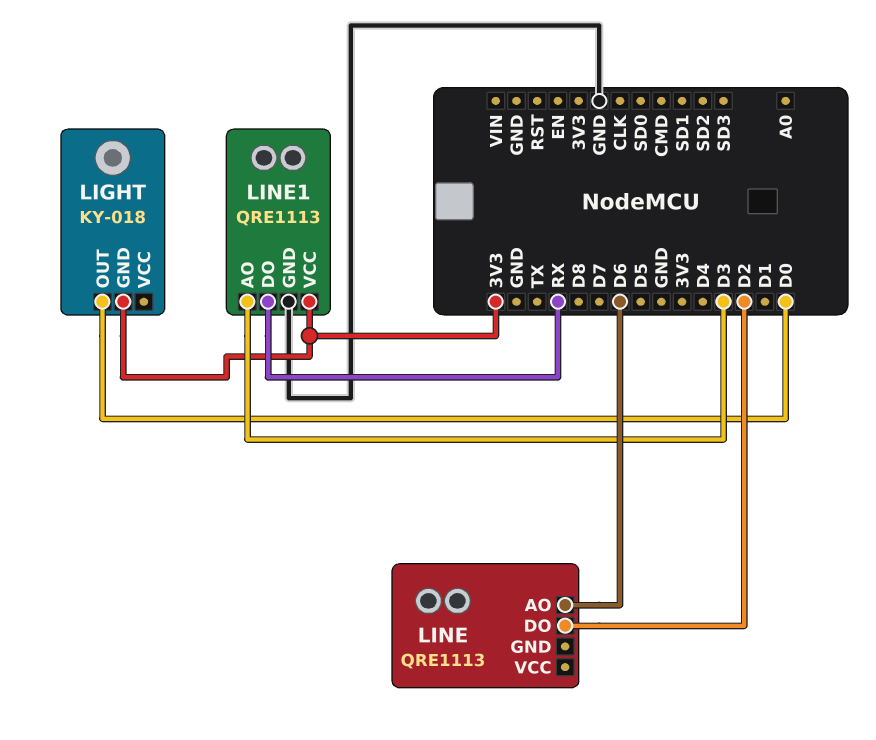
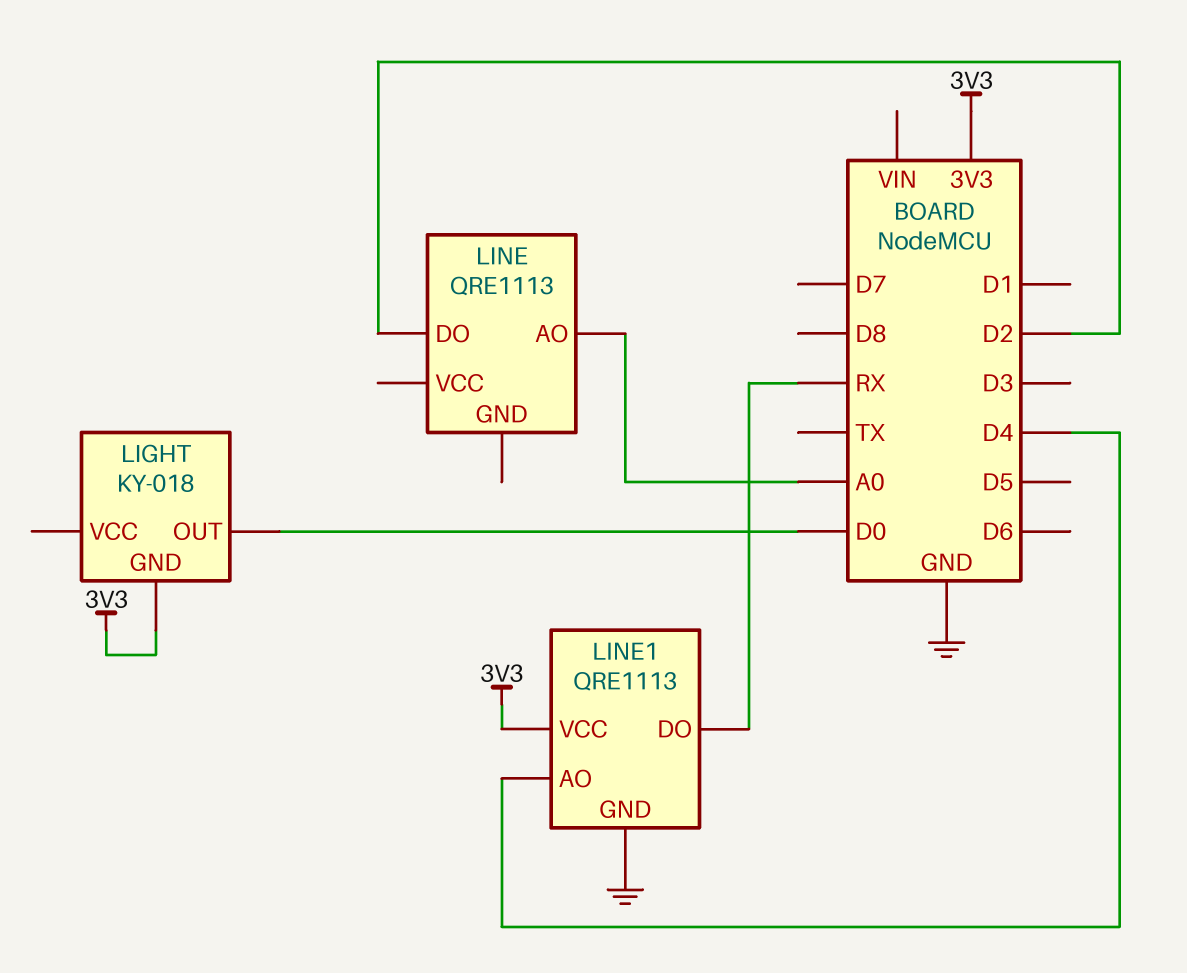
LINE pin AO: D6 -> A0
LINE1 pin AO: D3 -> D4

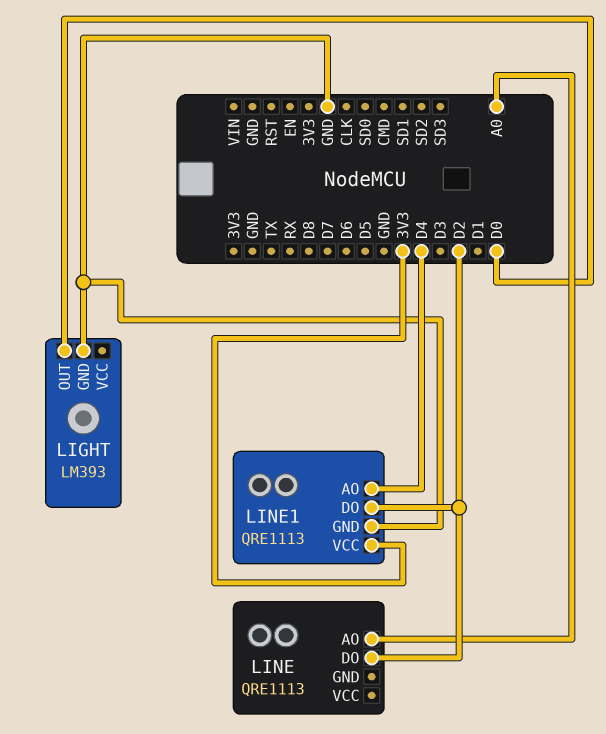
LIGHT: KY-018 -> LM393
LIGHT pin GND: 3V3 -> GND
LINE1 pin DO: RX -> D2

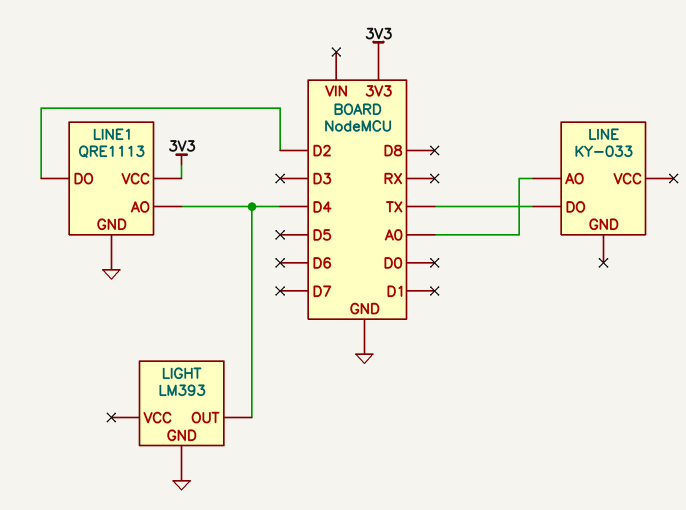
LIGHT pin OUT: D0 -> D4
LINE: QRE1113 -> KY-033
LINE pin DO: D2 -> TX

